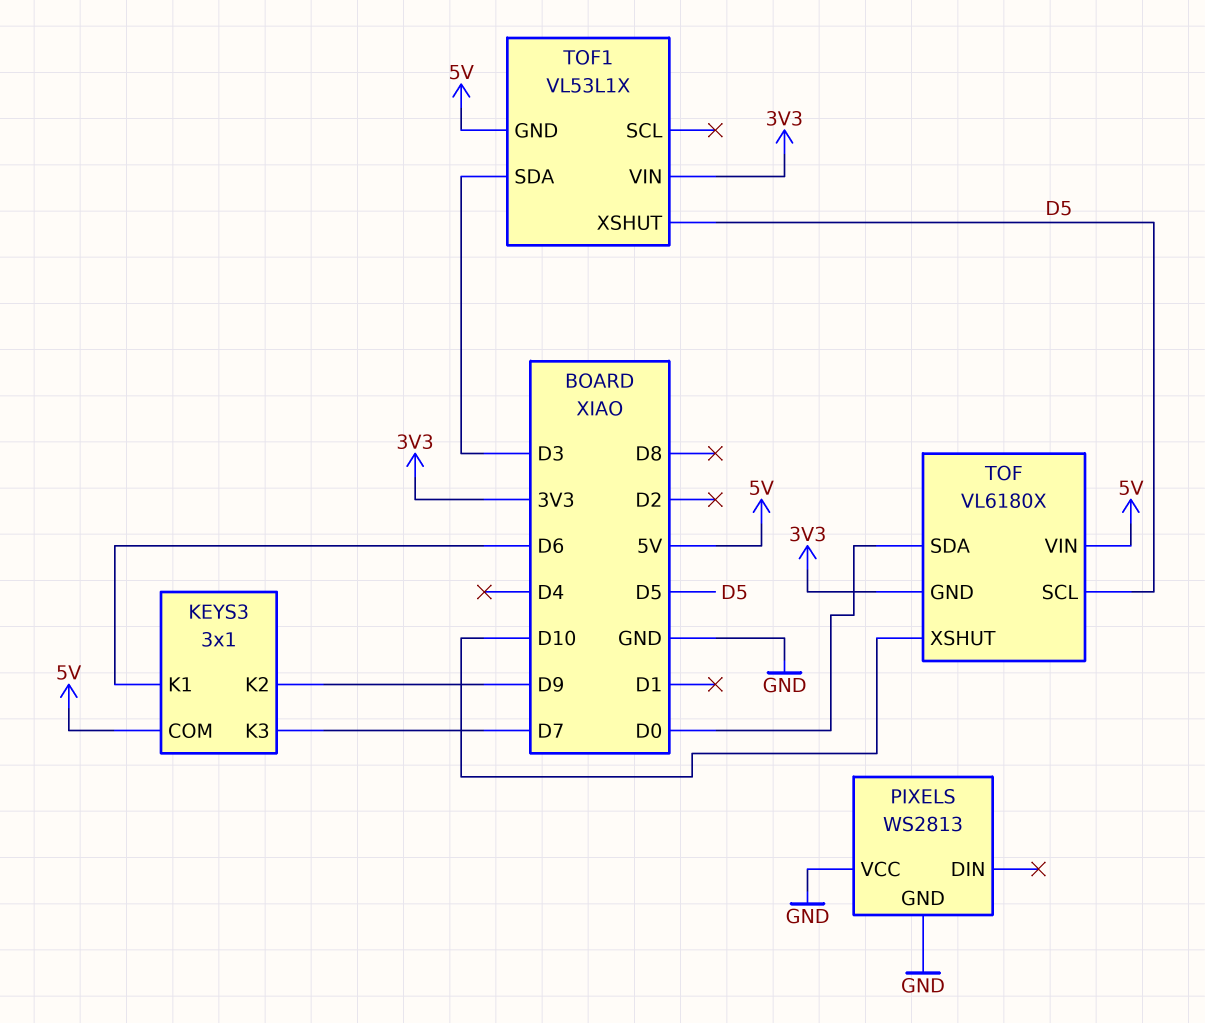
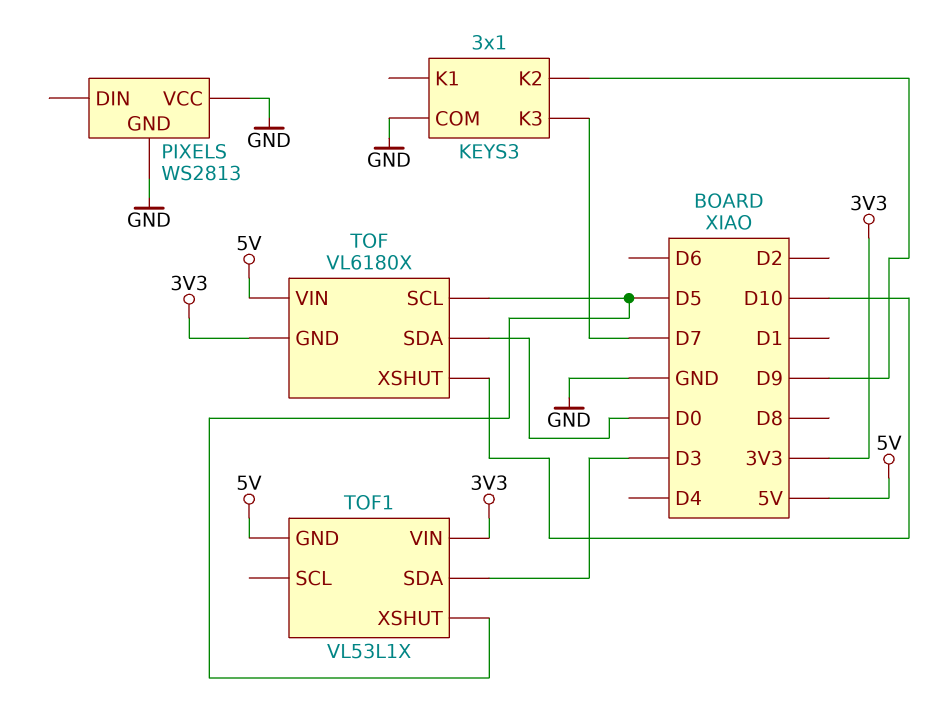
KEYS3 pin COM: 5V -> GND
KEYS3 pin K1: D6 -> none

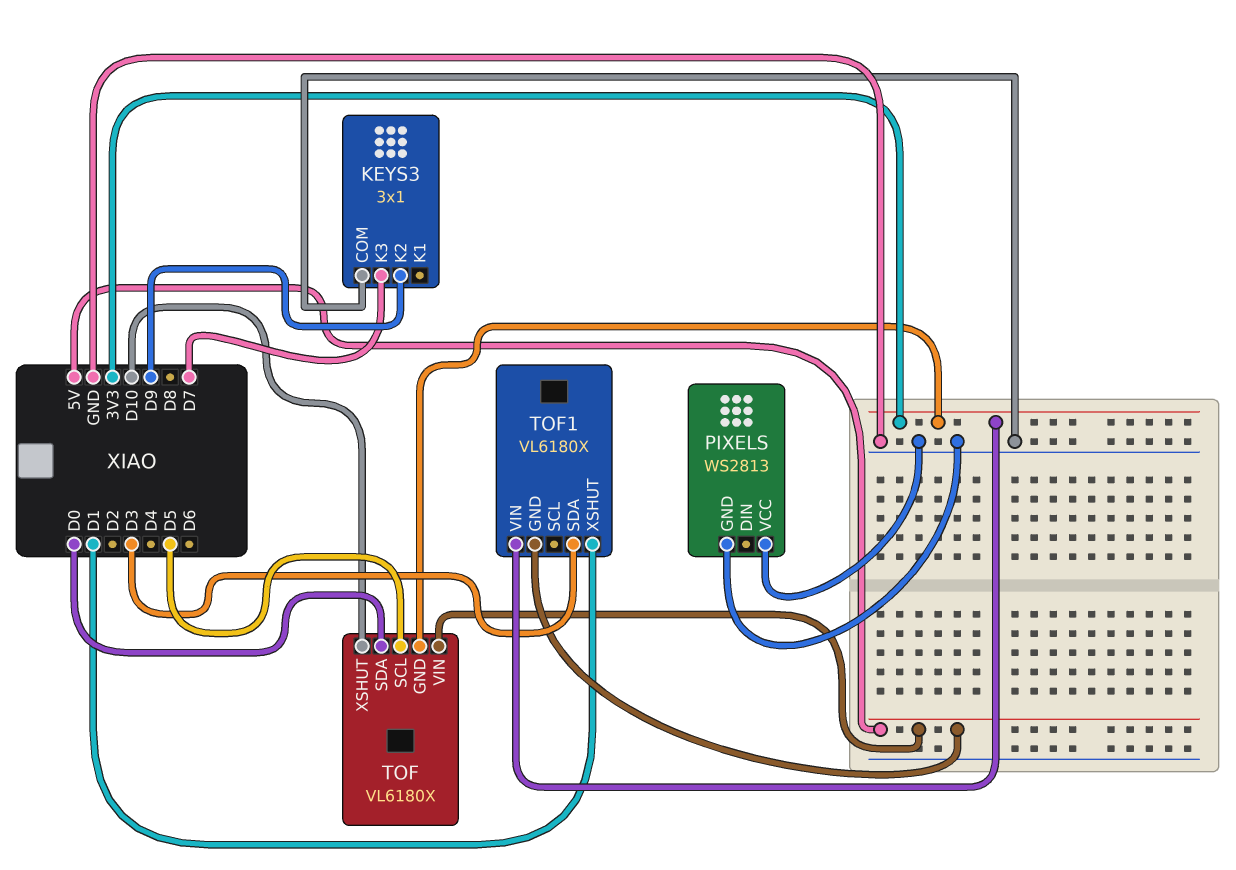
TOF1: VL53L1X -> VL6180X
TOF1 pin XSHUT: D5 -> D1

